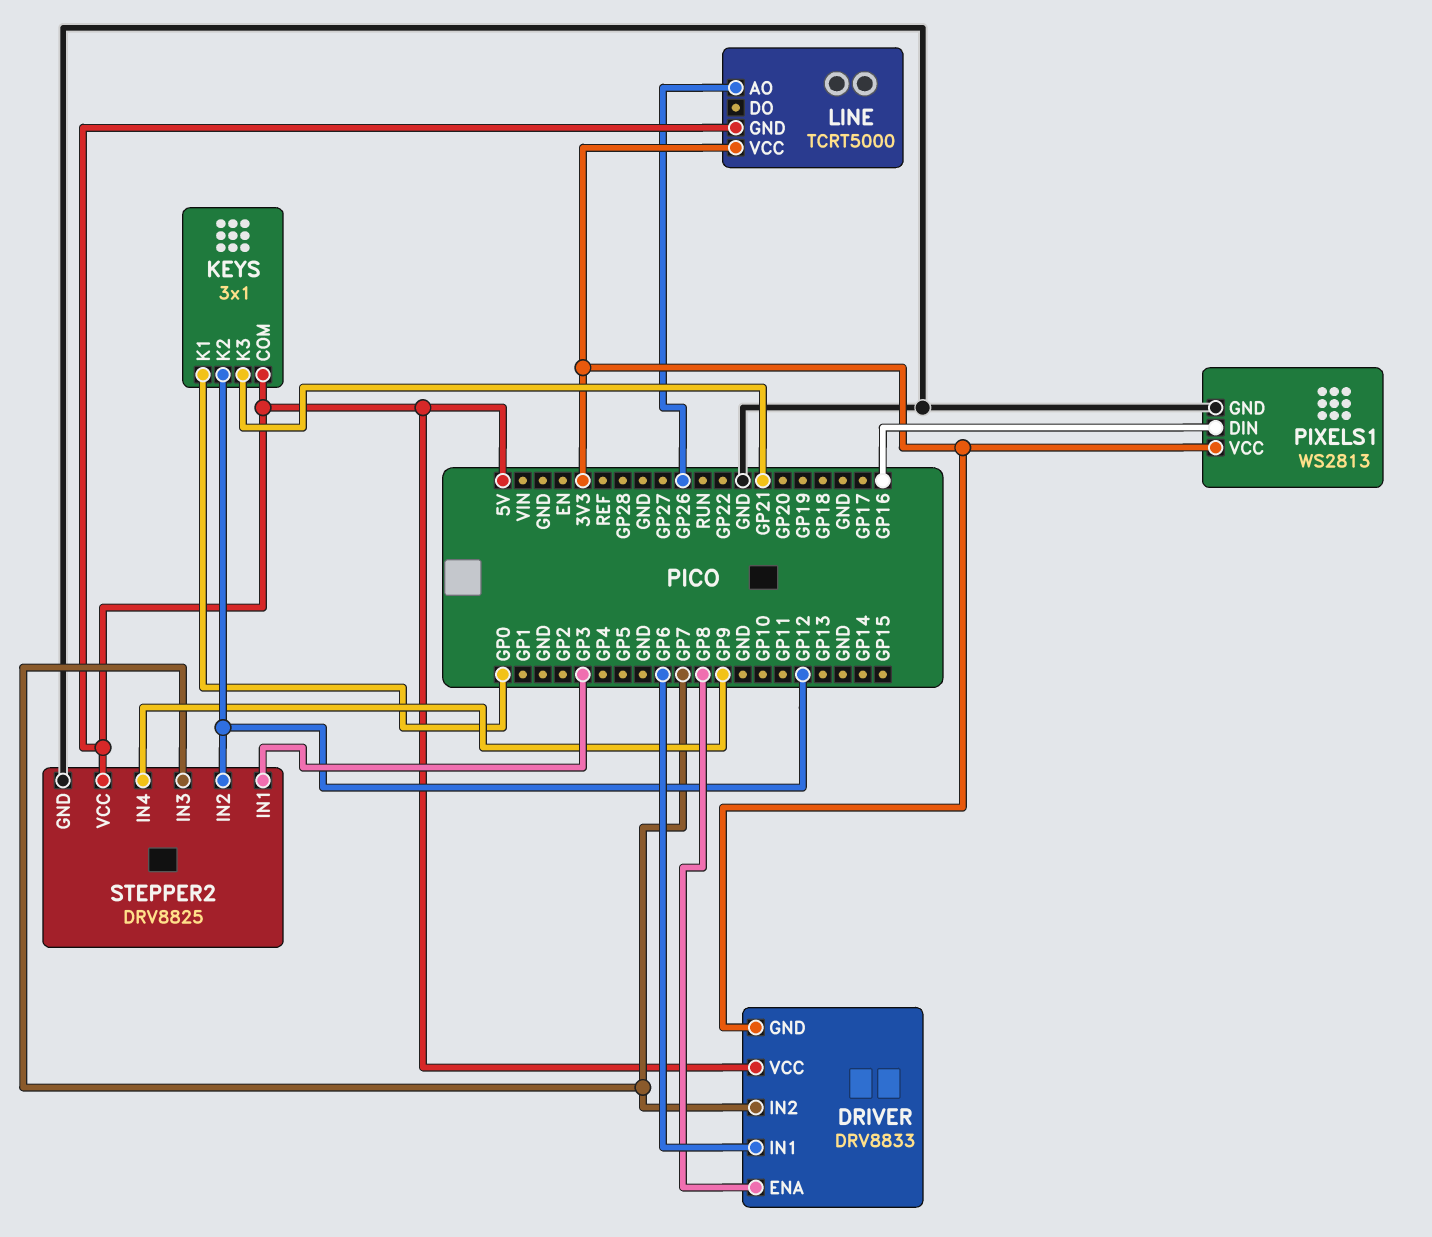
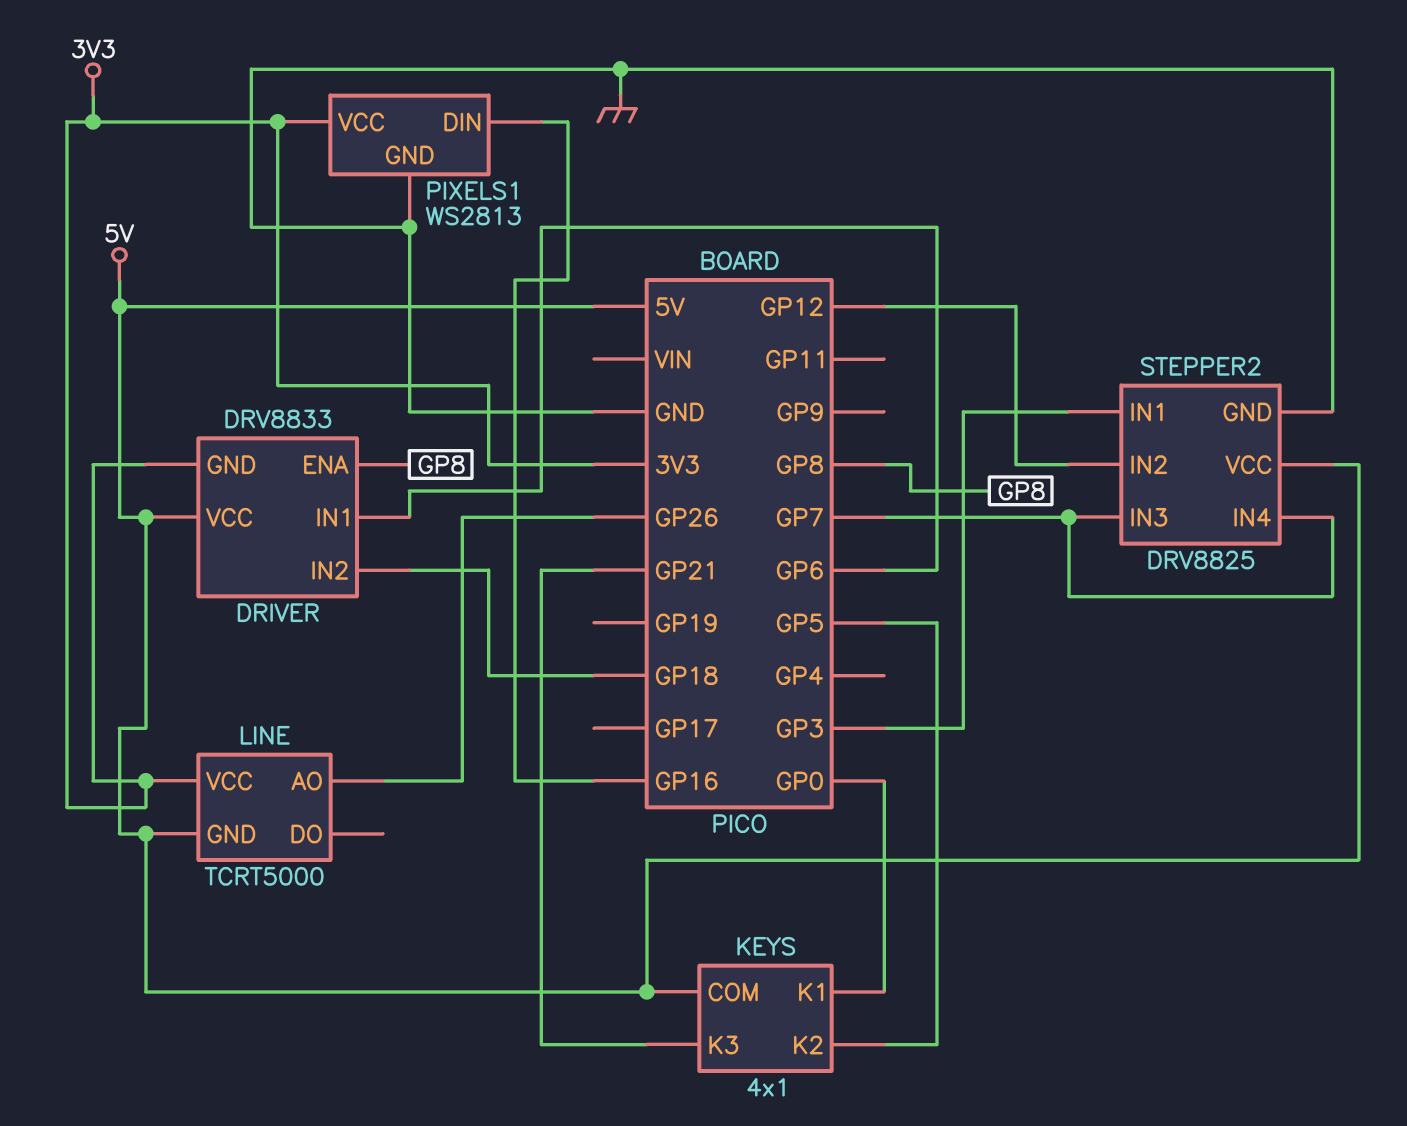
DRIVER pin IN2: GP7 -> GP18
KEYS: 3x1 -> 4x1
KEYS pin K2: GP12 -> GP5
STEPPER2 pin IN4: GP9 -> GP7

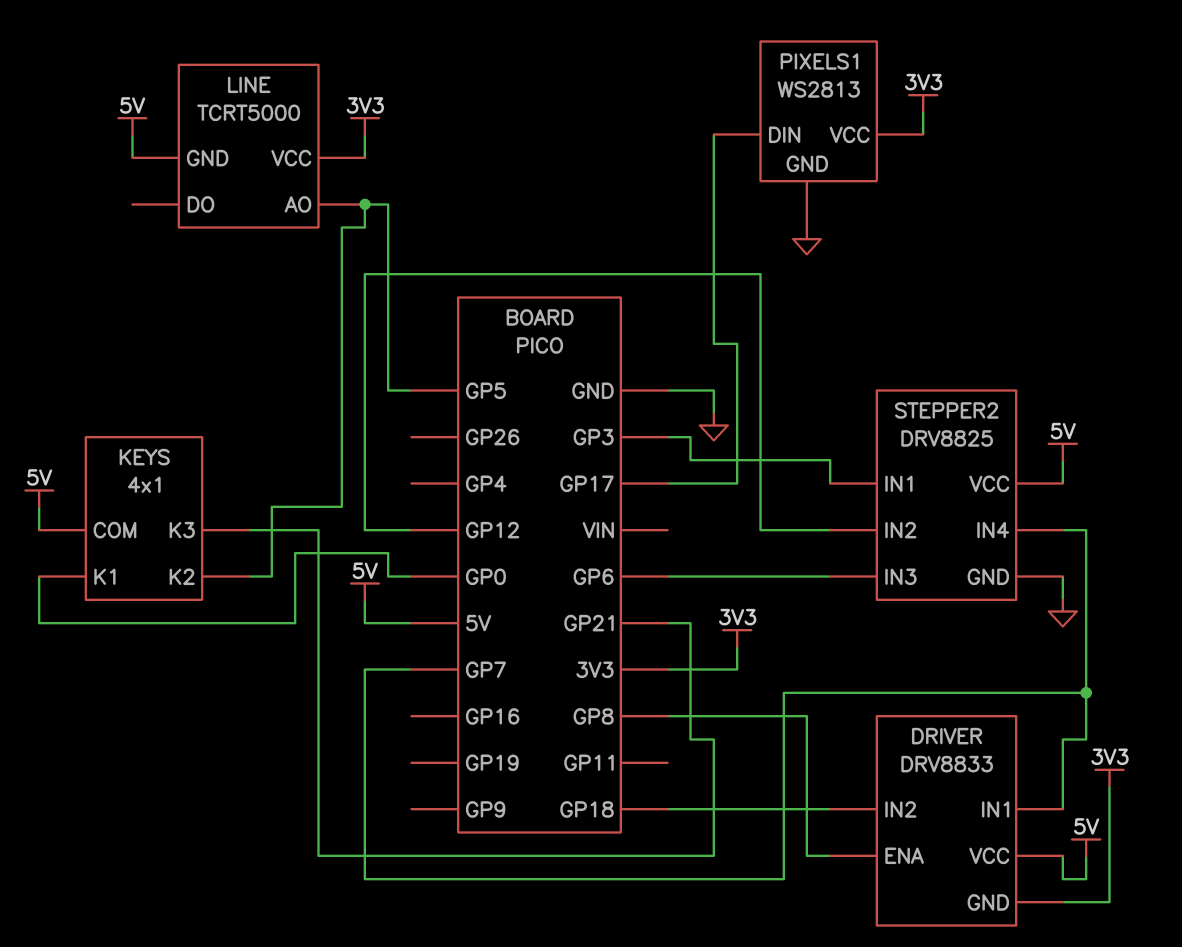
DRIVER pin IN1: GP6 -> GP7
LINE pin AO: GP26 -> GP5
PIXELS1 pin DIN: GP16 -> GP17
STEPPER2 pin IN3: GP7 -> GP6

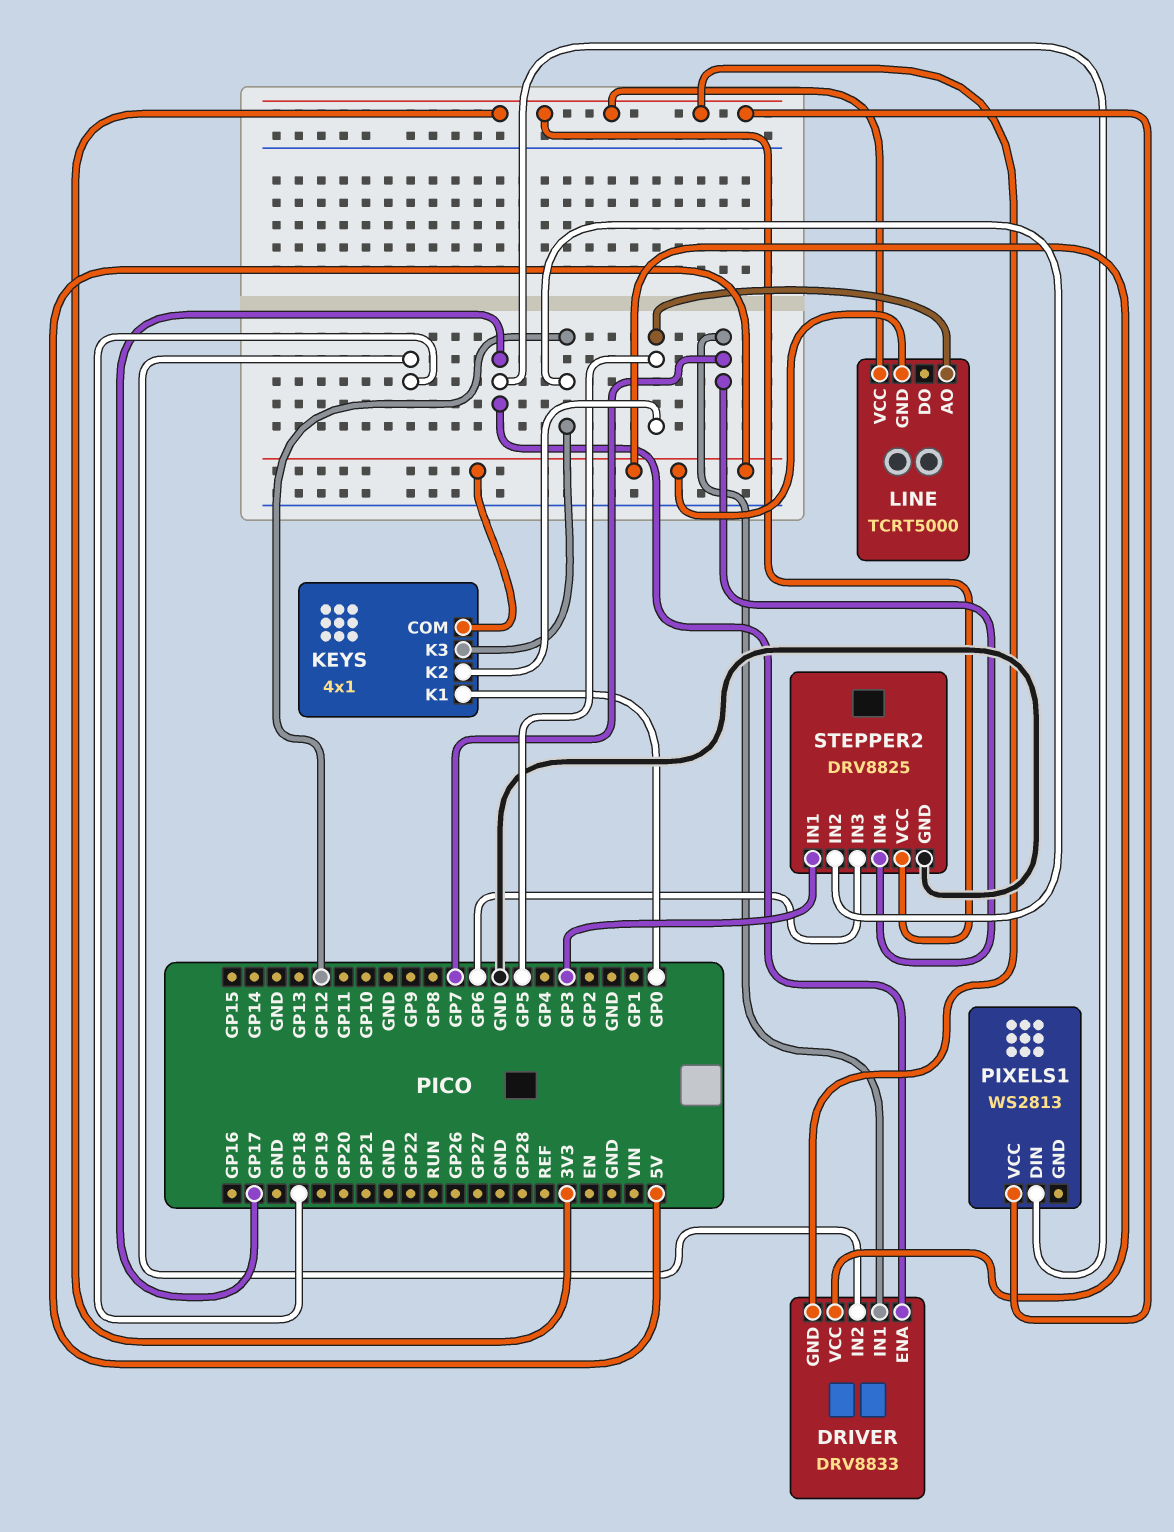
DRIVER pin ENA: GP8 -> GP17
KEYS pin K3: GP21 -> GP12
PIXELS1 pin GND: GND -> none
STEPPER2 pin VCC: 5V -> 3V3

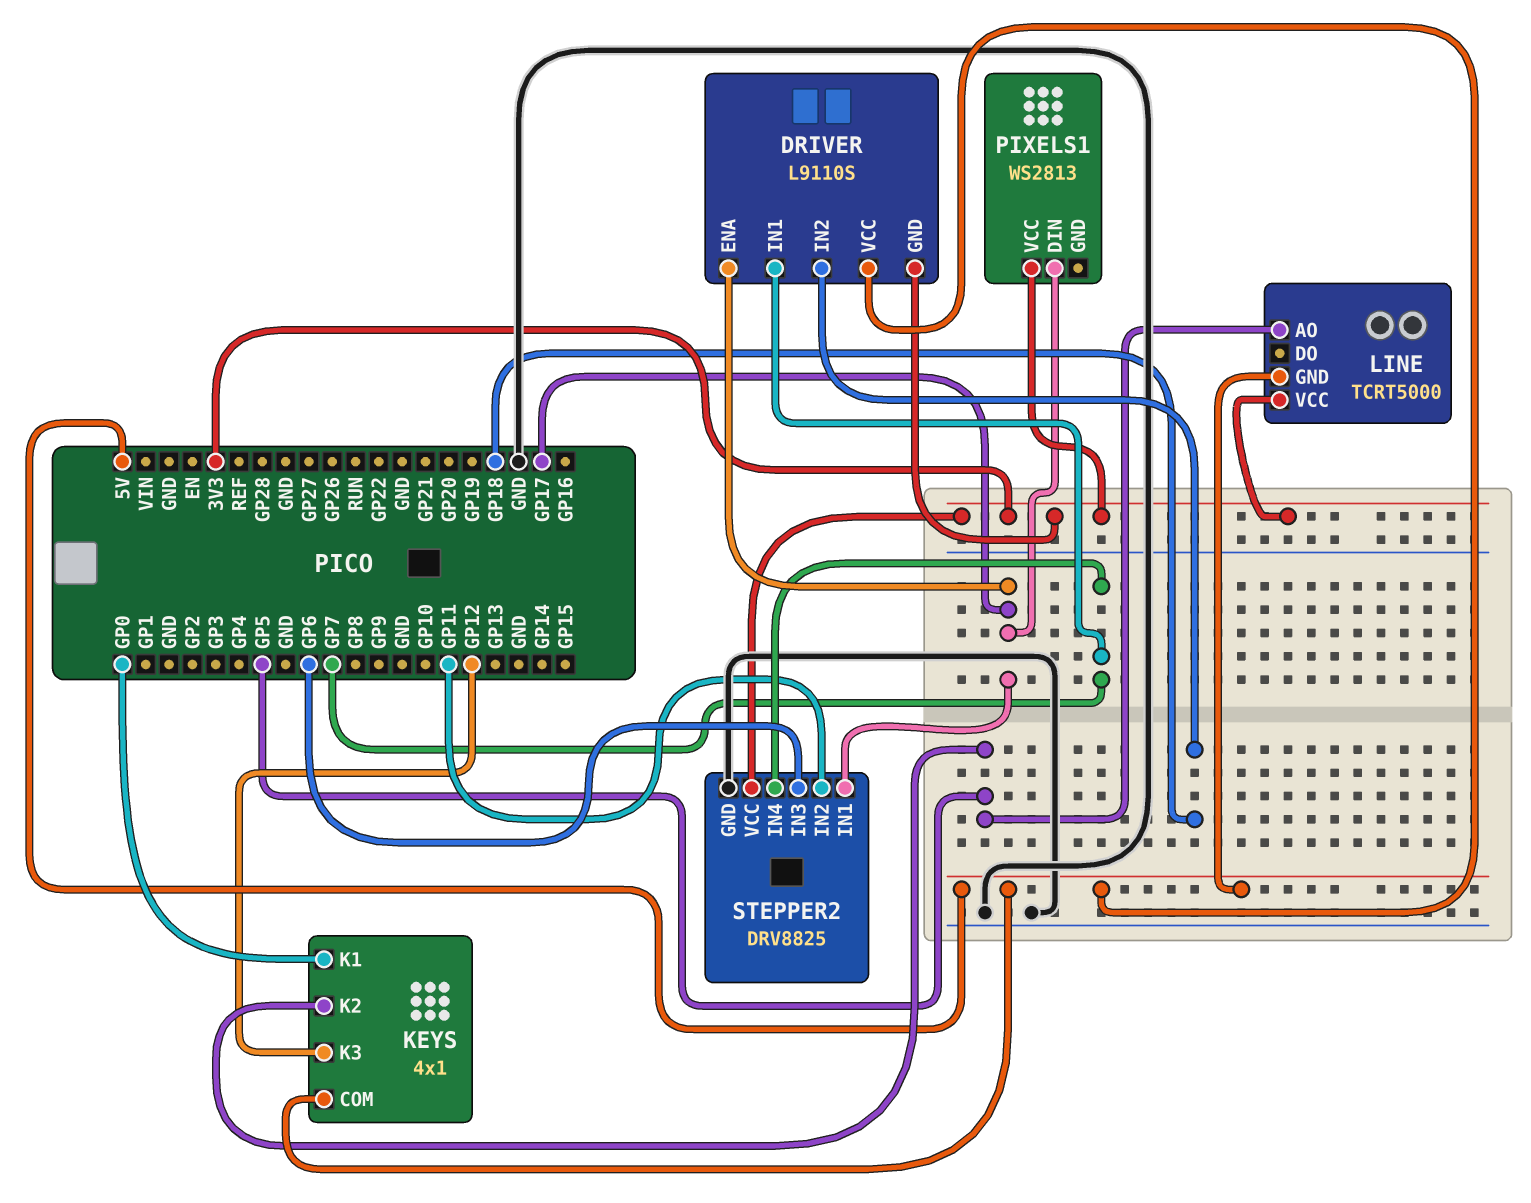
DRIVER: DRV8833 -> L9110S
STEPPER2 pin IN1: GP3 -> GP17
STEPPER2 pin IN2: GP12 -> GP11

